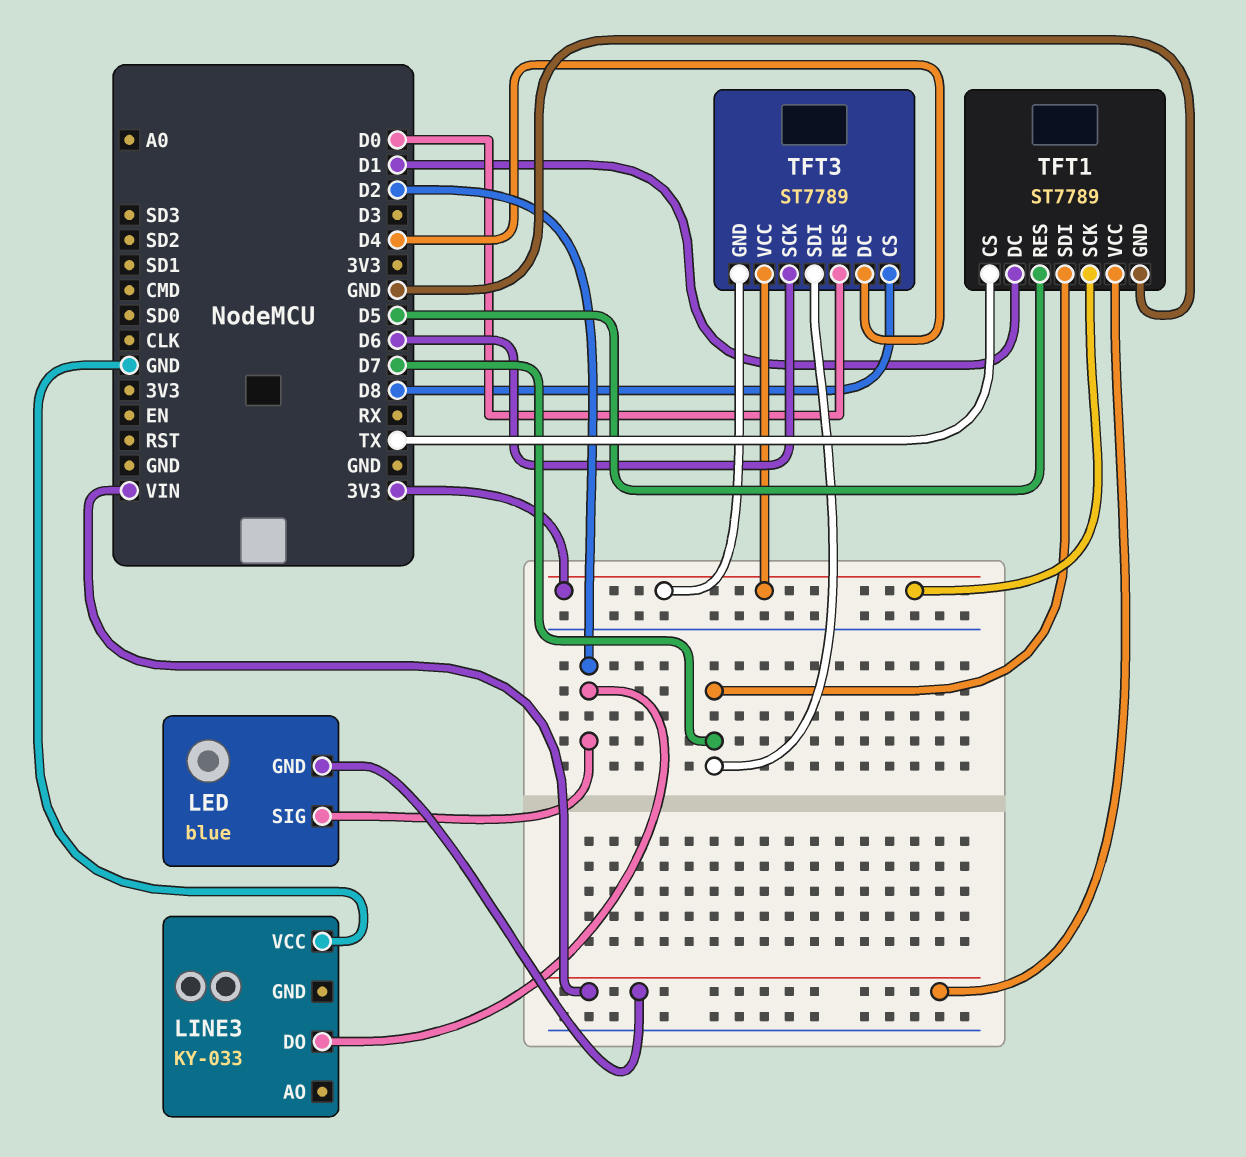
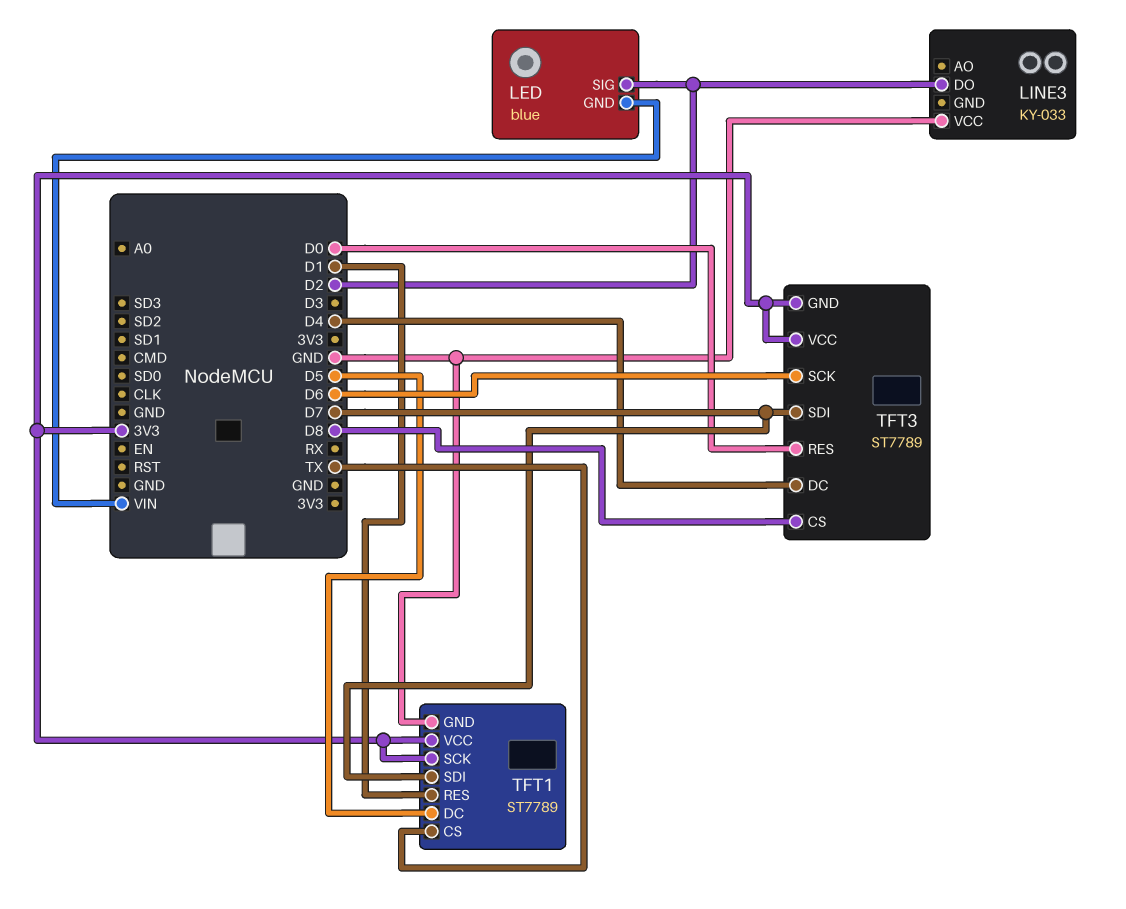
TFT1 pin DC: D1 -> D5
TFT1 pin RES: D5 -> D1
TFT1 pin VCC: VIN -> 3V3

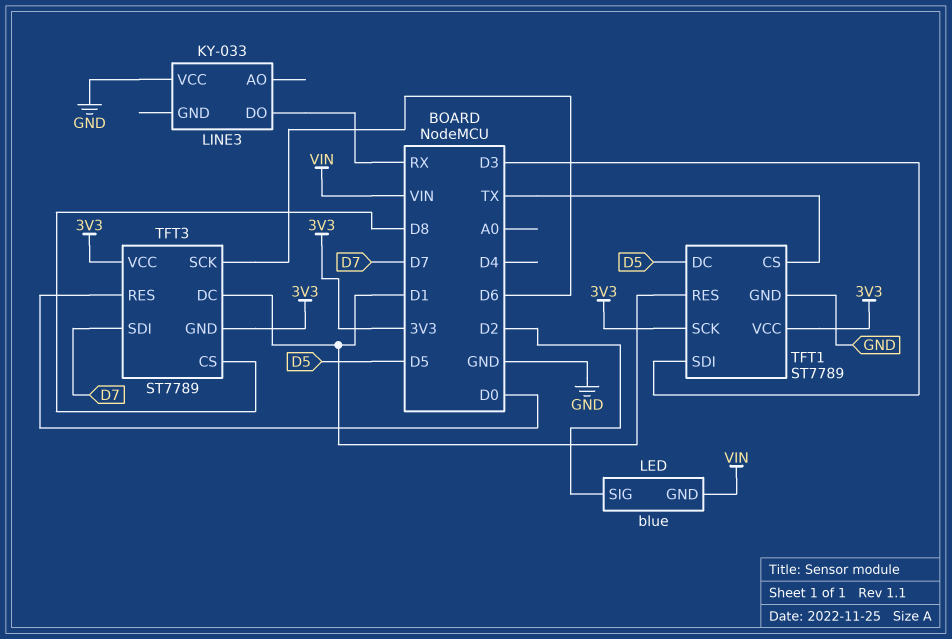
LINE3 pin DO: D2 -> RX
TFT1 pin SDI: D7 -> D3
TFT3 pin DC: D4 -> D1

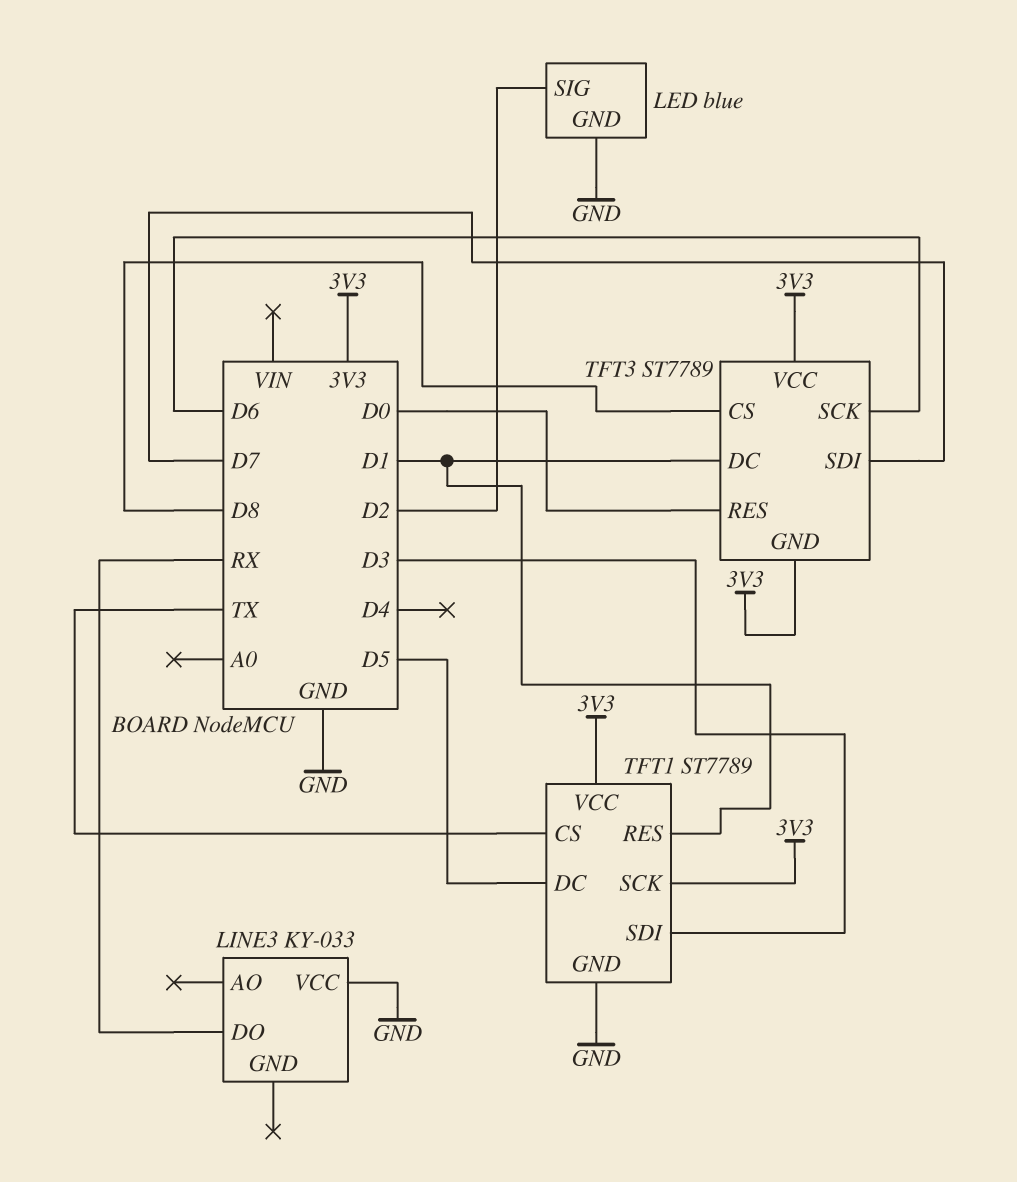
LED pin GND: VIN -> GND

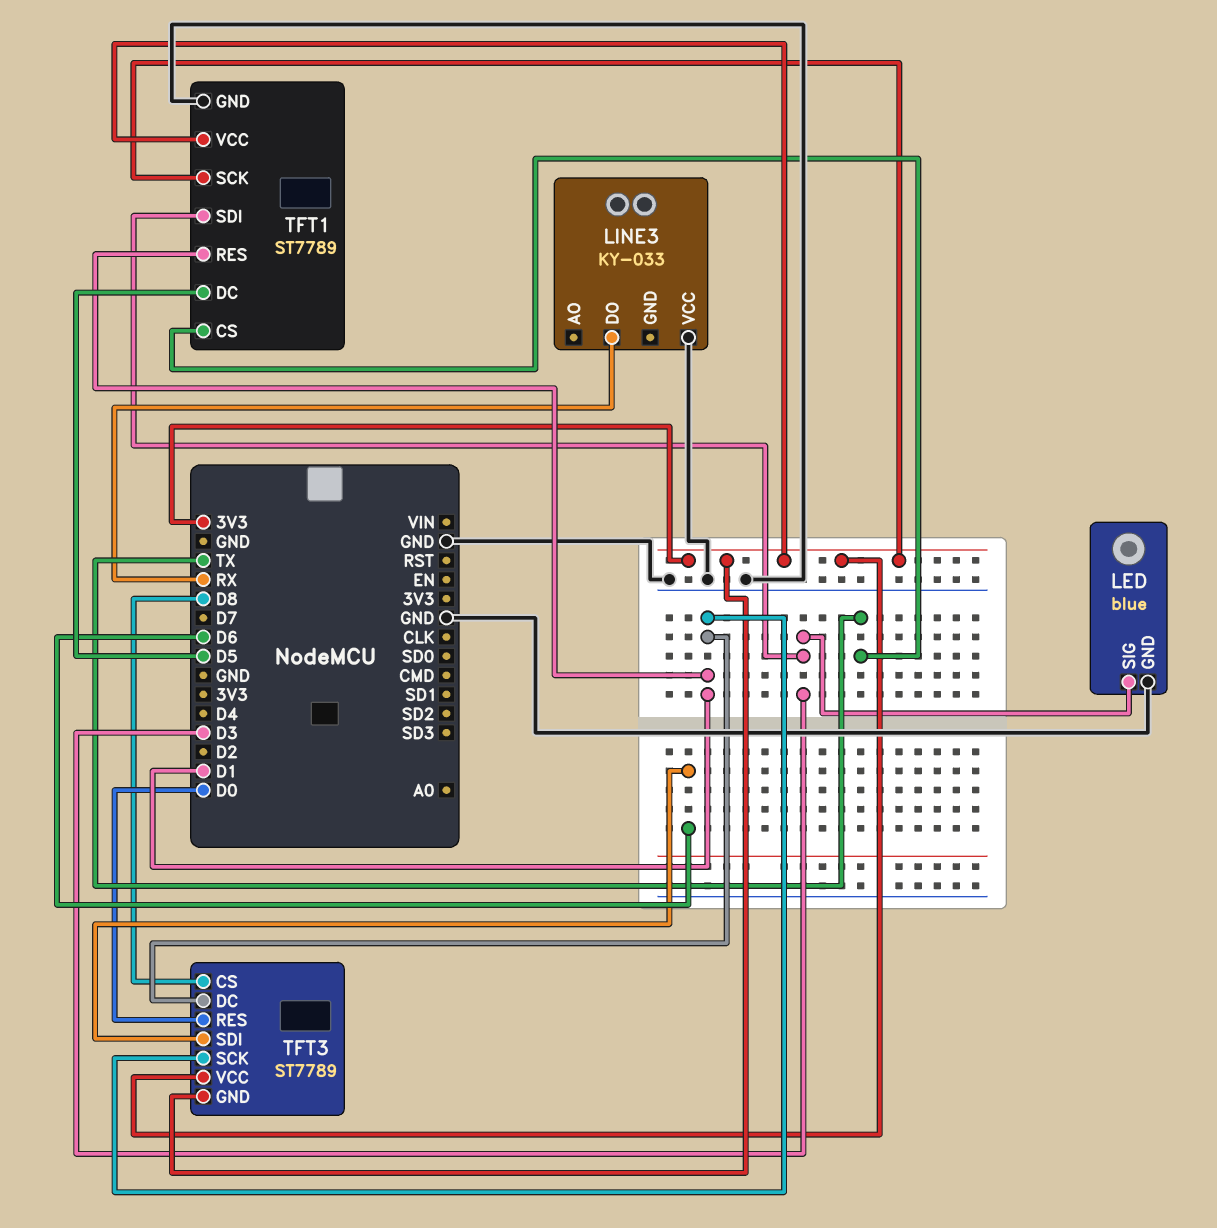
LED pin SIG: D2 -> D3
TFT3 pin SCK: D6 -> D1
TFT3 pin SDI: D7 -> D6

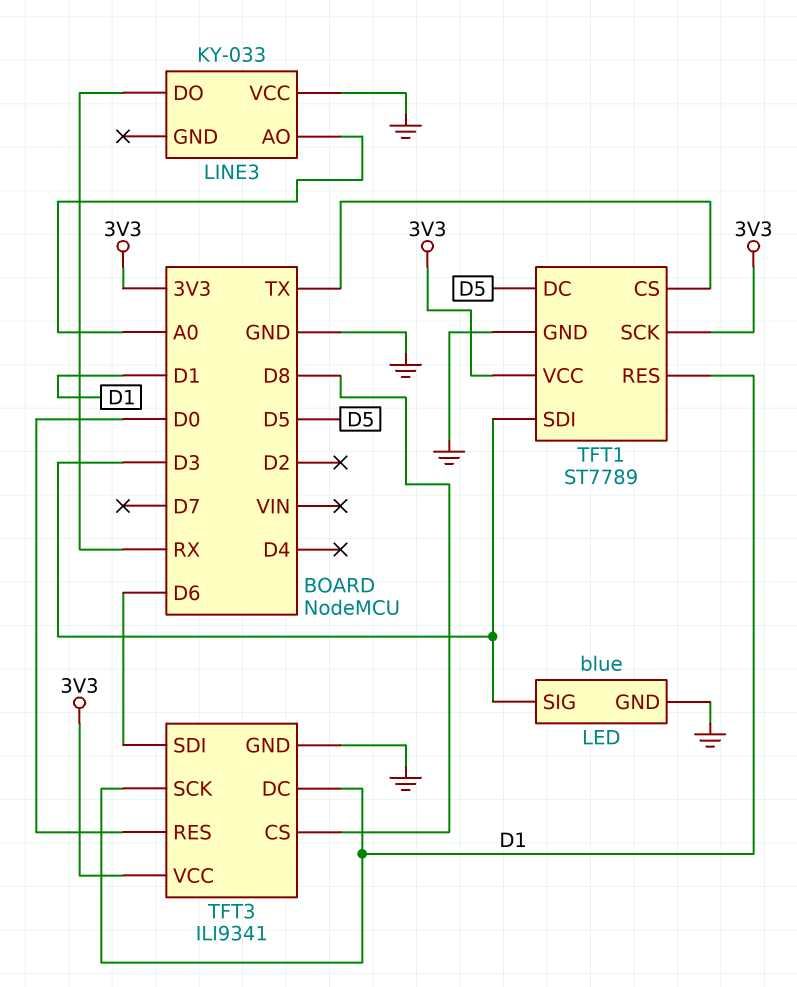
LINE3 pin AO: none -> A0
TFT3: ST7789 -> ILI9341
TFT3 pin GND: 3V3 -> GND

